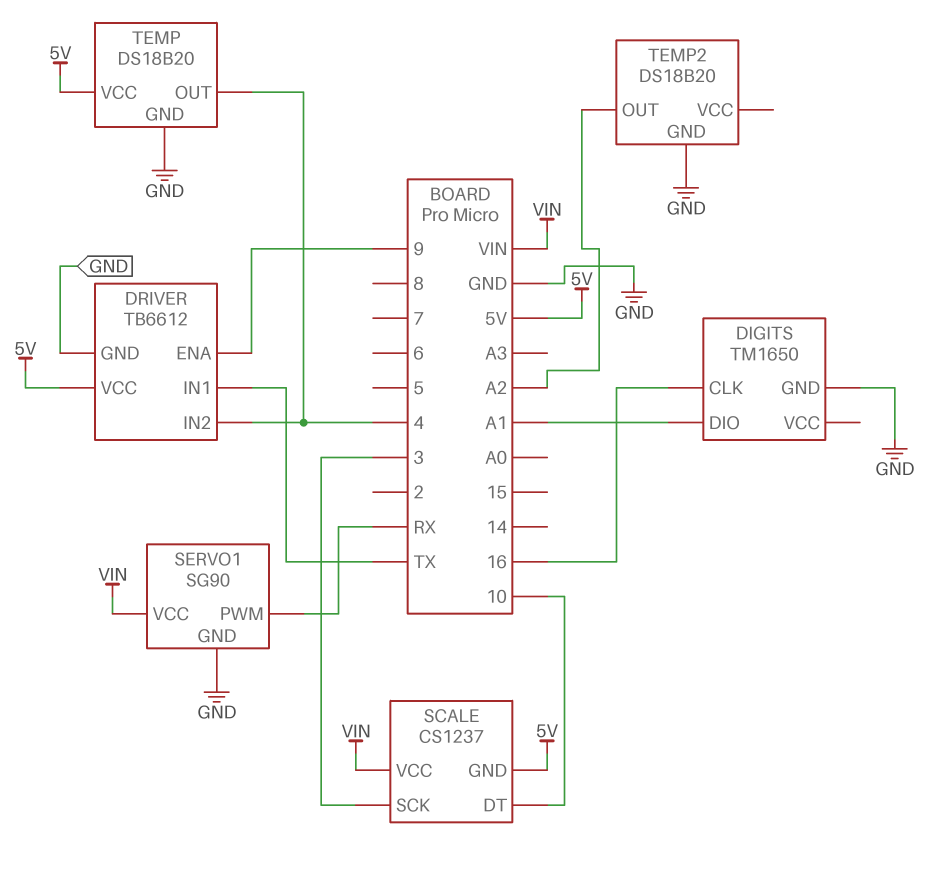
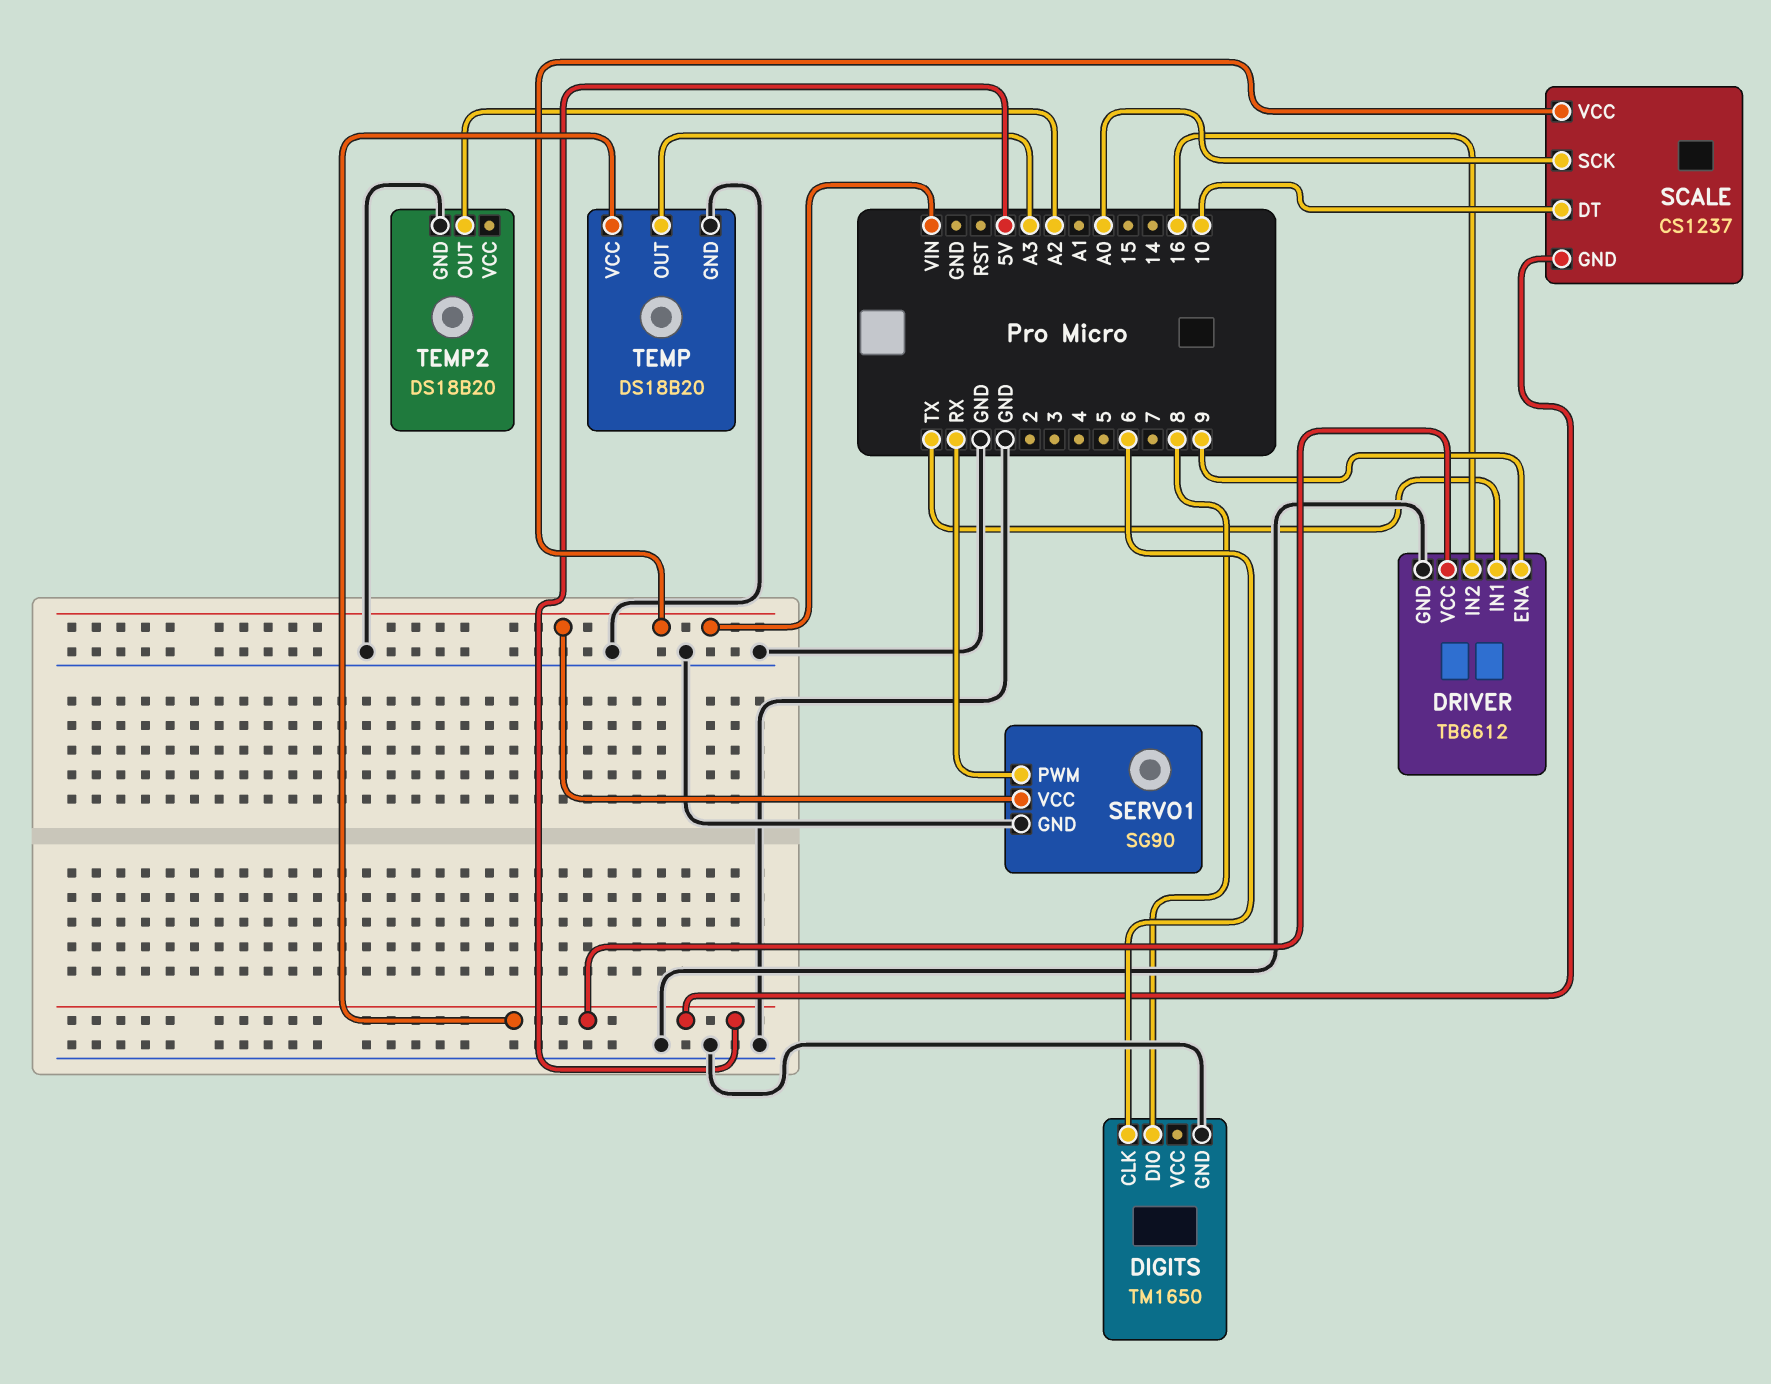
DIGITS pin CLK: 16 -> 6
DIGITS pin DIO: A1 -> 8
DRIVER pin IN2: 4 -> 16
SCALE pin SCK: 3 -> A0
TEMP pin OUT: 4 -> A3

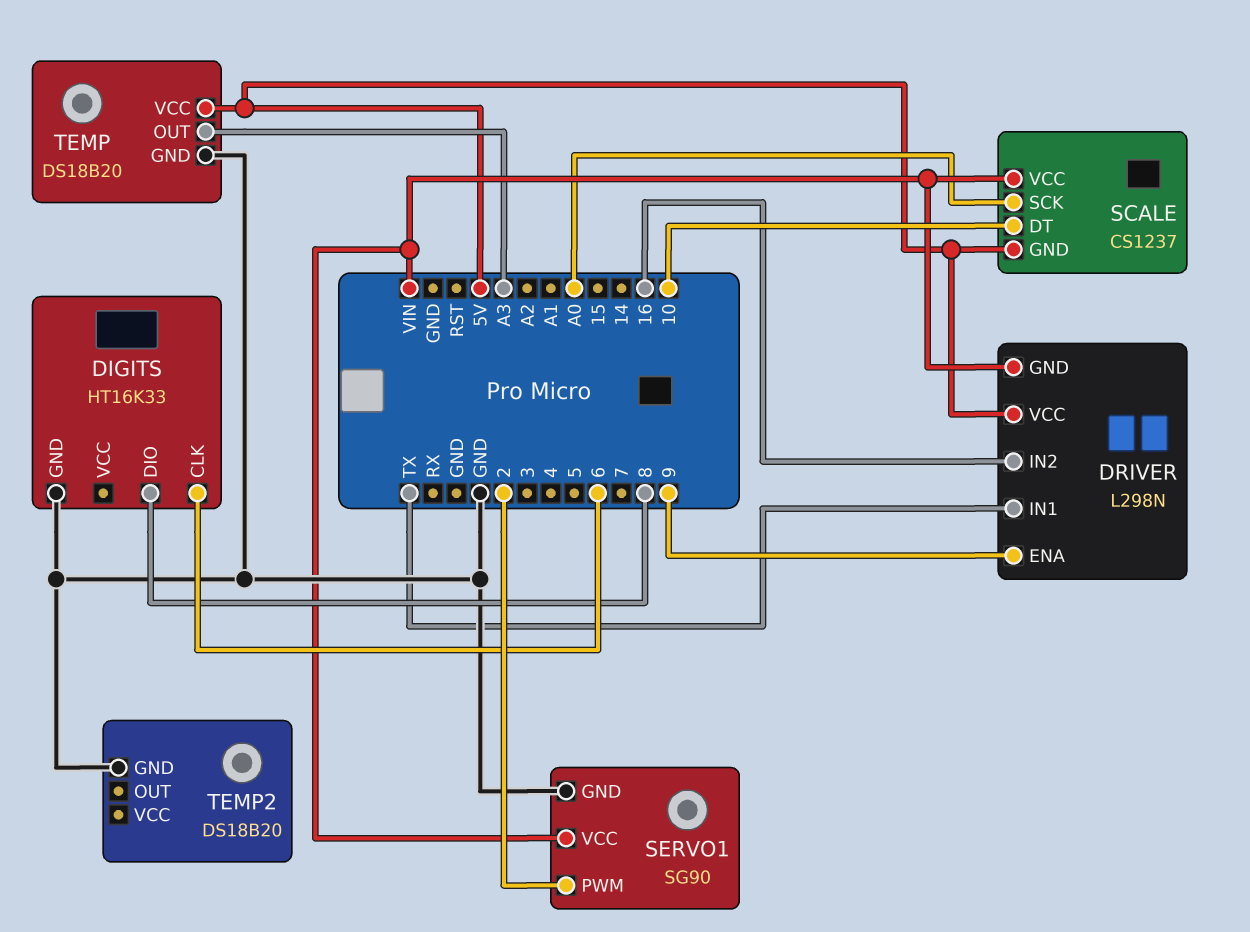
DIGITS: TM1650 -> HT16K33
DRIVER: TB6612 -> L298N
DRIVER pin GND: GND -> VIN
SERVO1 pin PWM: RX -> 2
TEMP2 pin OUT: A2 -> none

